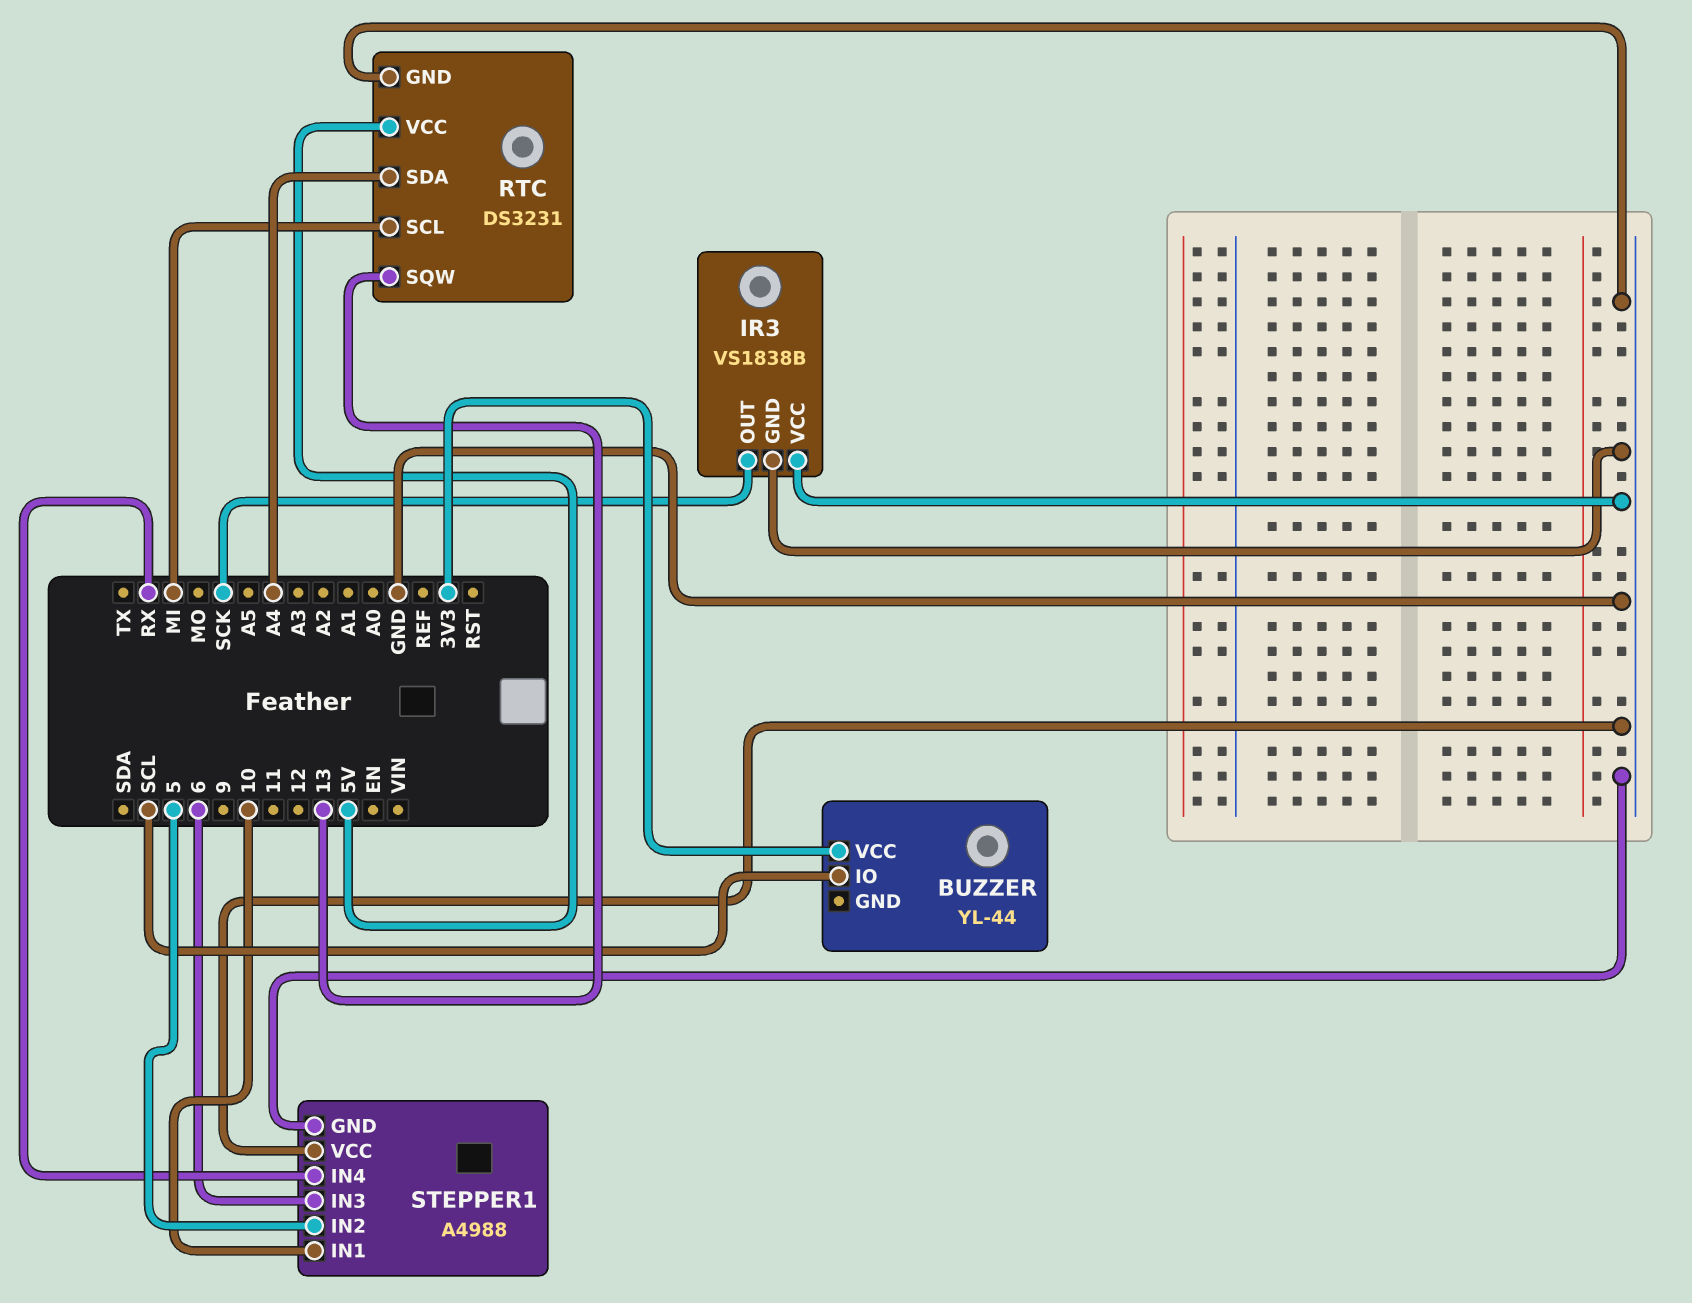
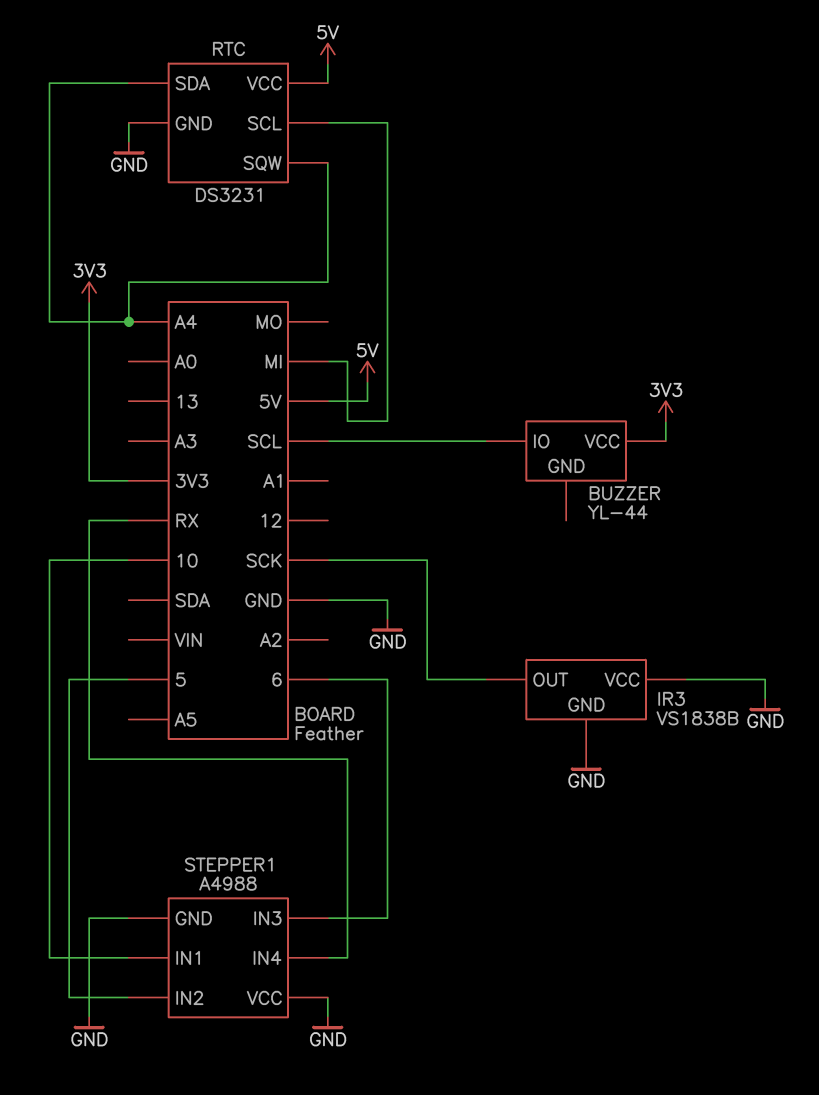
RTC pin SQW: 13 -> A4

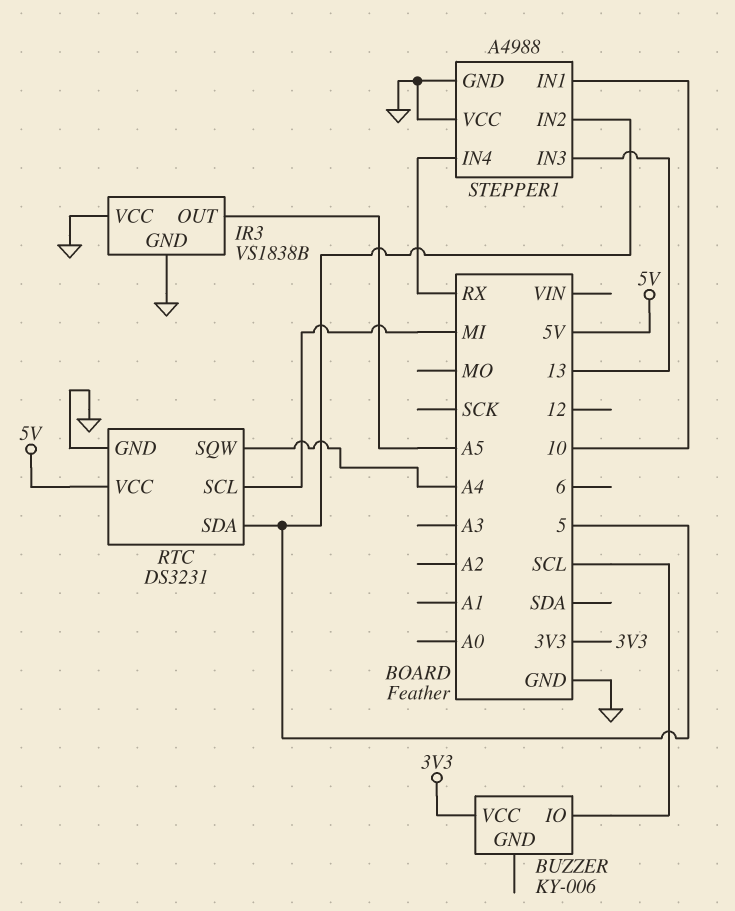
BUZZER: YL-44 -> KY-006
IR3 pin OUT: SCK -> A5
RTC pin SDA: A4 -> 5
STEPPER1 pin IN3: 6 -> 13

